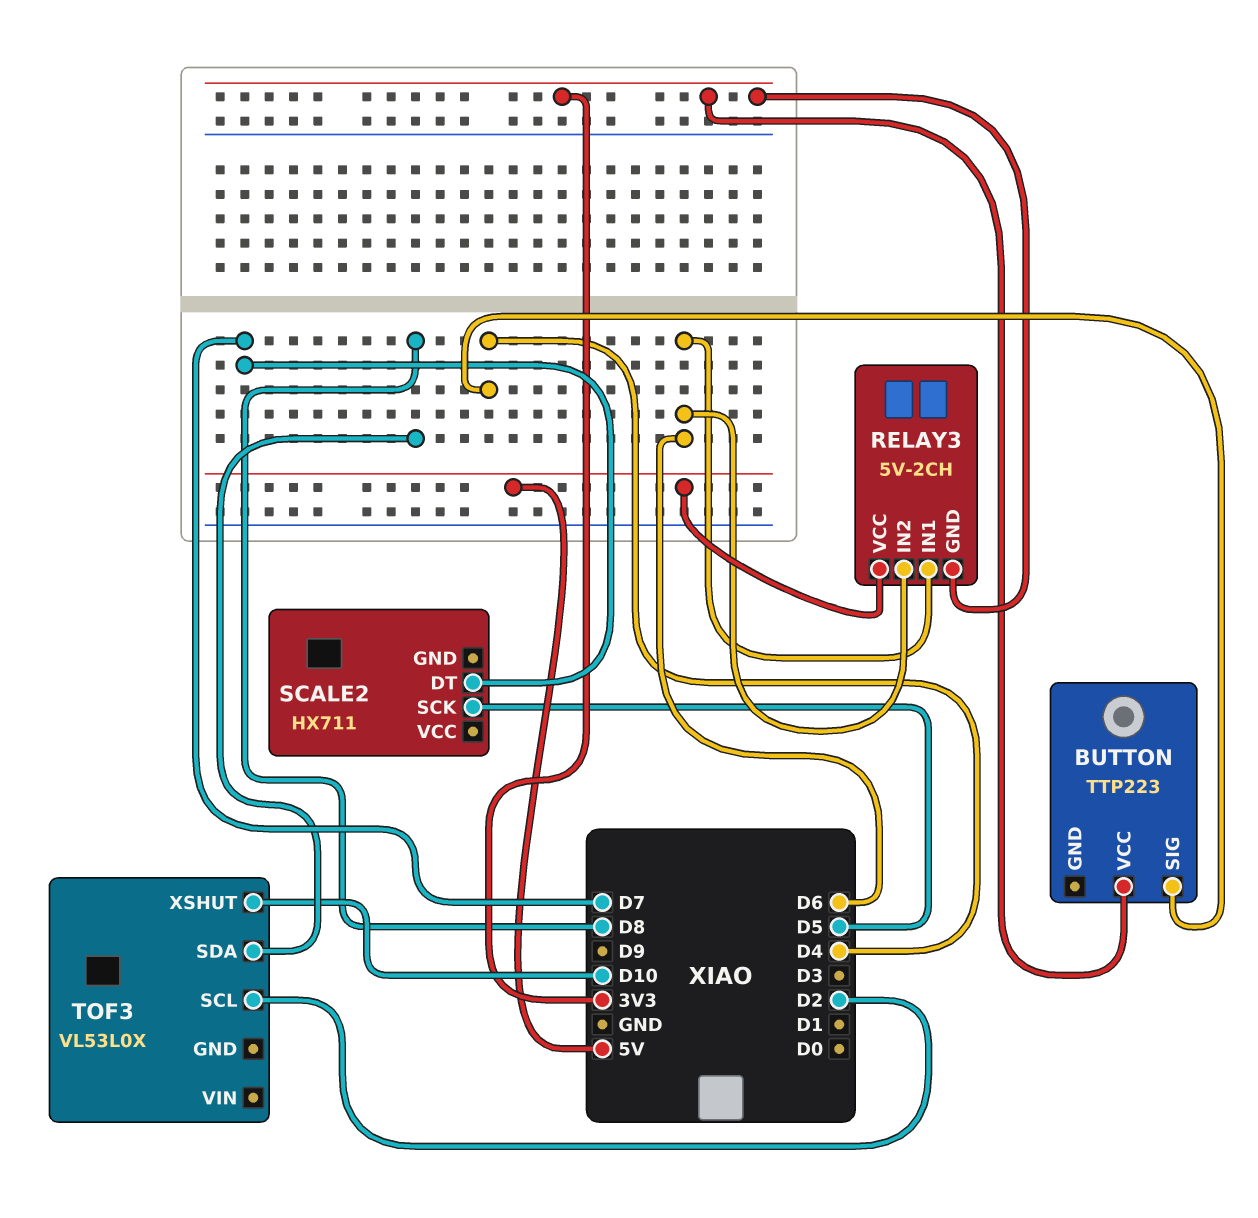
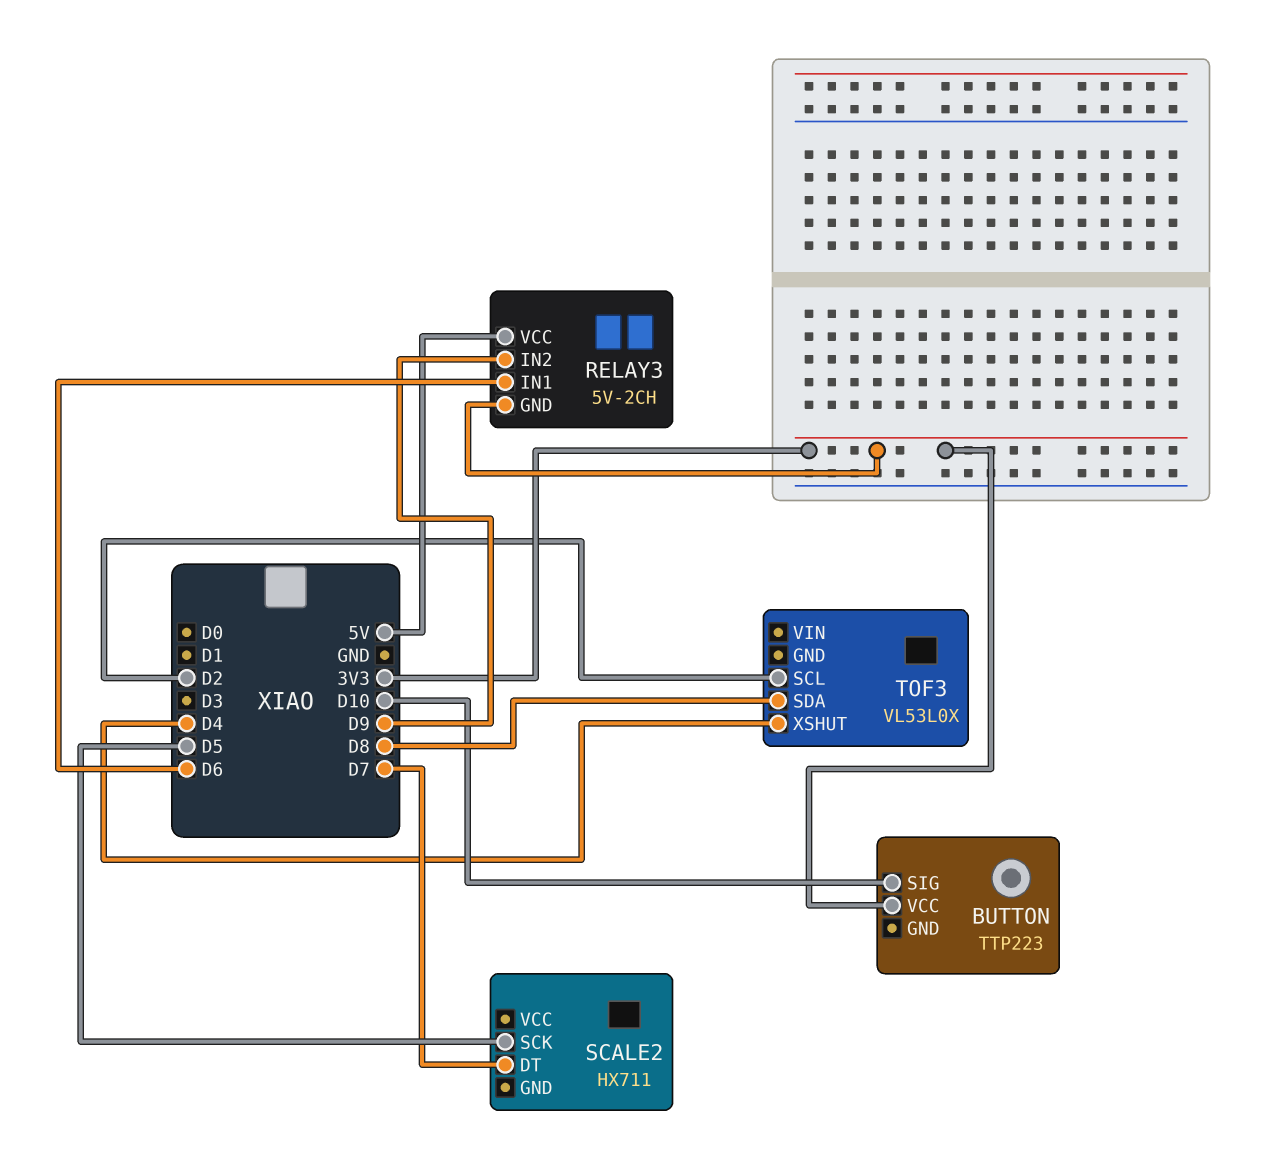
BUTTON pin SIG: D4 -> D10
RELAY3 pin IN2: D6 -> D9
TOF3 pin XSHUT: D10 -> D4

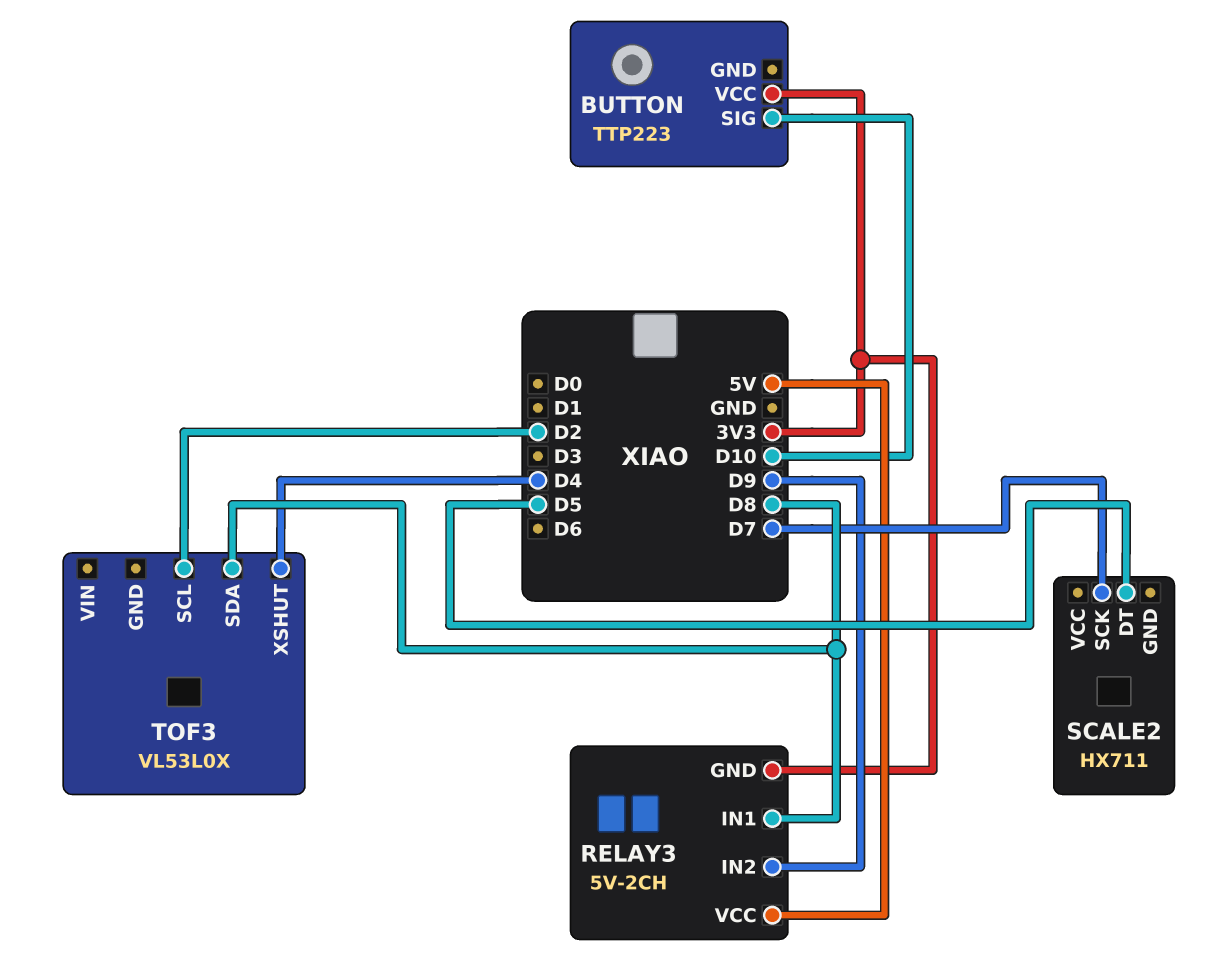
RELAY3 pin IN1: D6 -> D8
SCALE2 pin DT: D7 -> D5
SCALE2 pin SCK: D5 -> D7

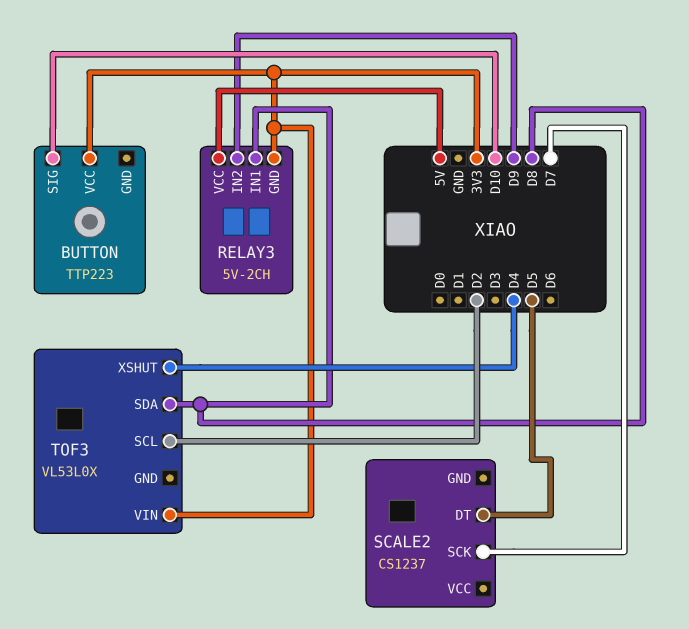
SCALE2: HX711 -> CS1237
TOF3 pin VIN: none -> 3V3

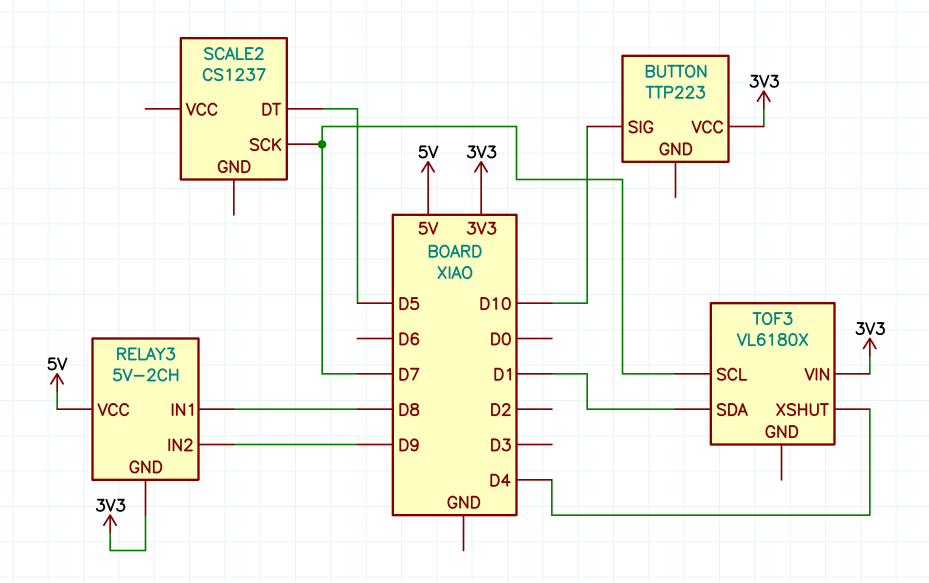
TOF3: VL53L0X -> VL6180X
TOF3 pin SCL: D2 -> D7
TOF3 pin SDA: D8 -> D1

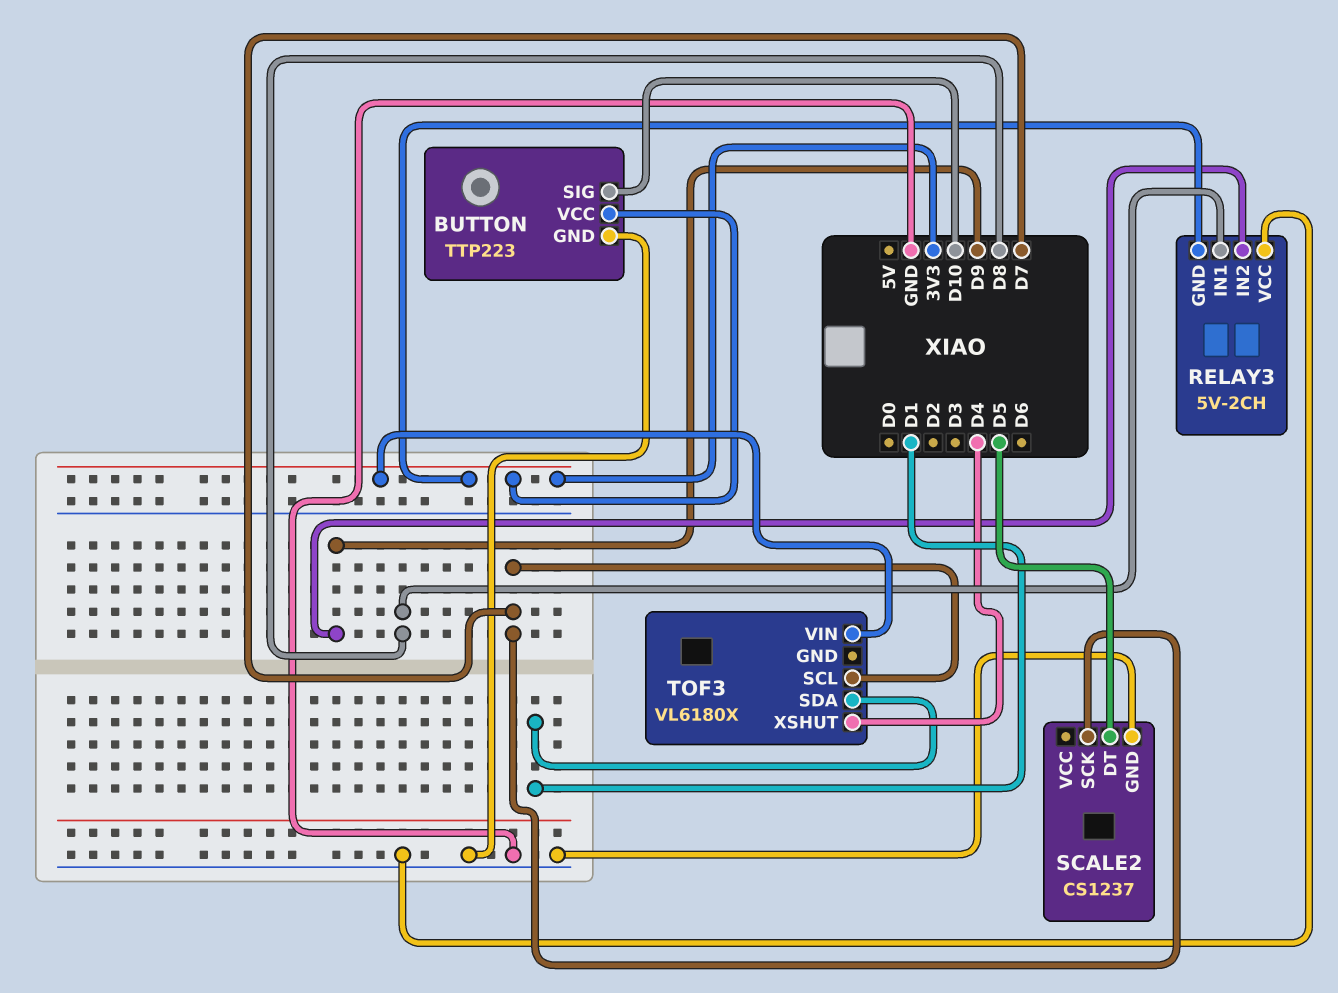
BUTTON pin GND: none -> GND
RELAY3 pin VCC: 5V -> GND
SCALE2 pin GND: none -> GND

